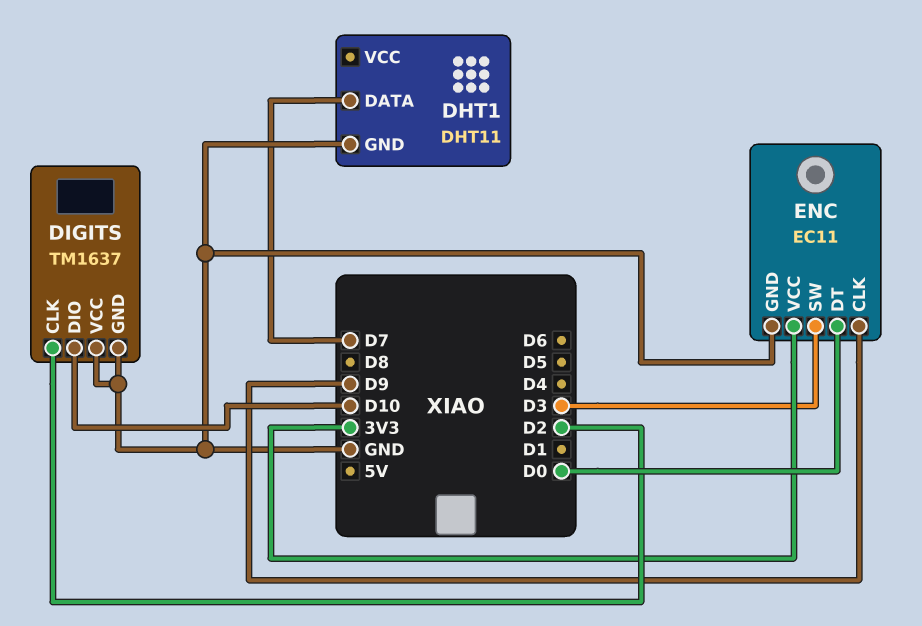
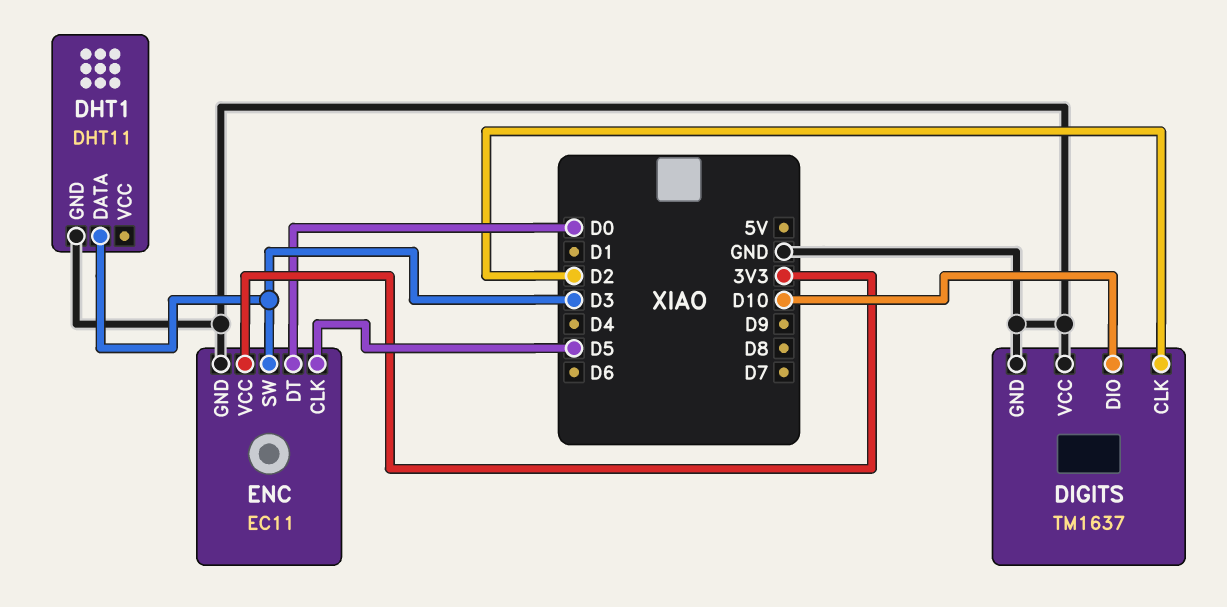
DHT1 pin DATA: D7 -> D3
ENC pin CLK: D9 -> D5

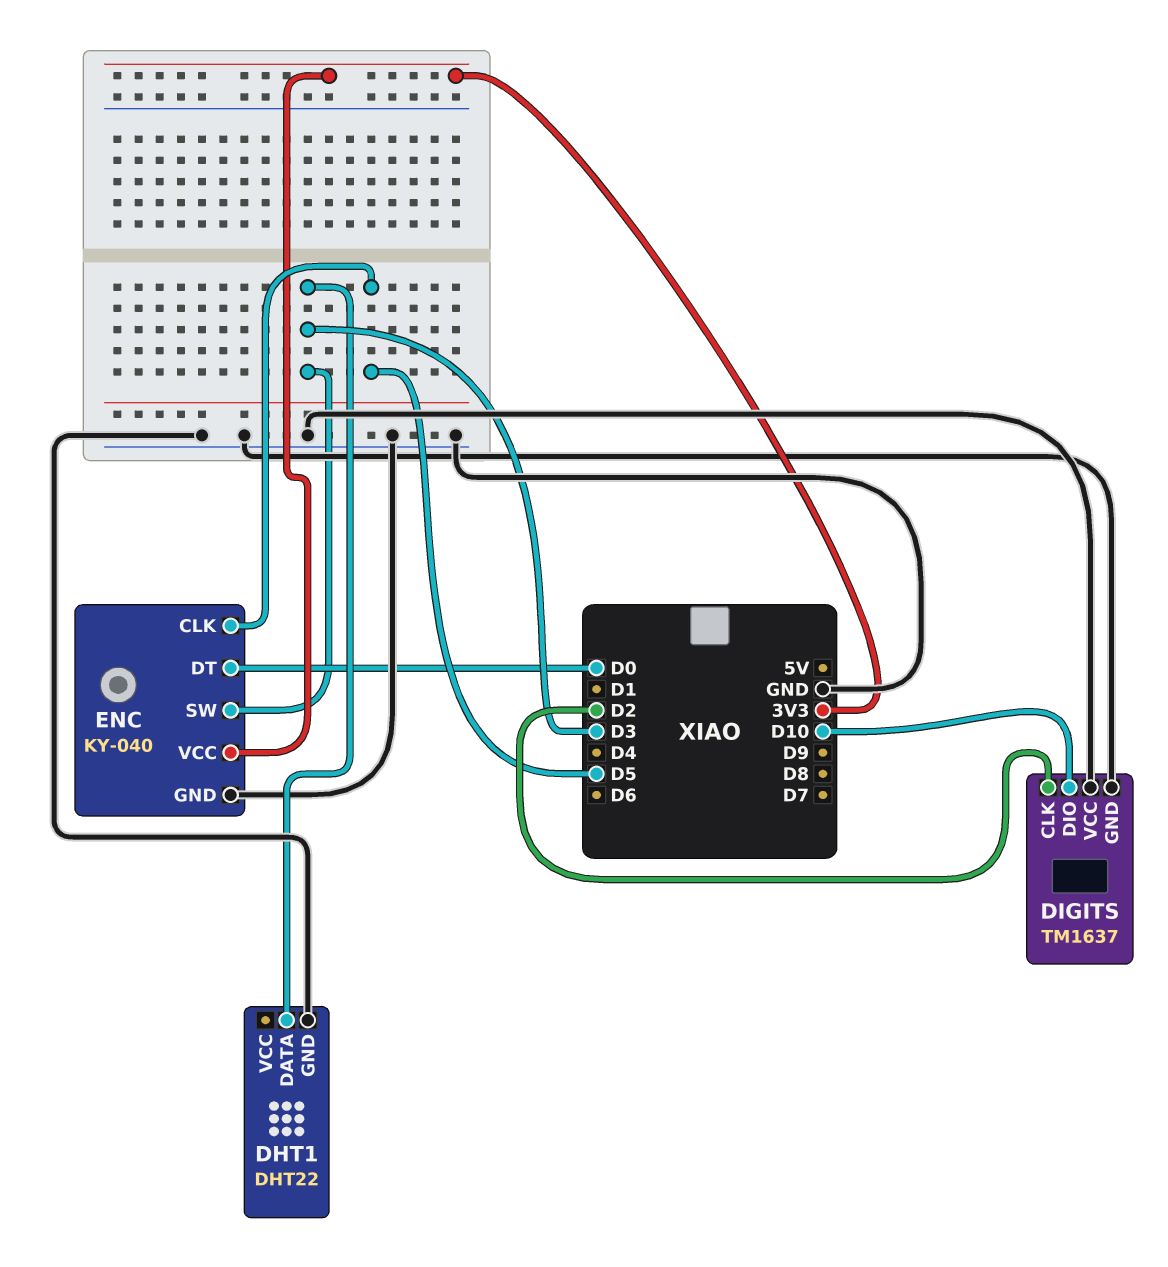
DHT1: DHT11 -> DHT22
ENC: EC11 -> KY-040

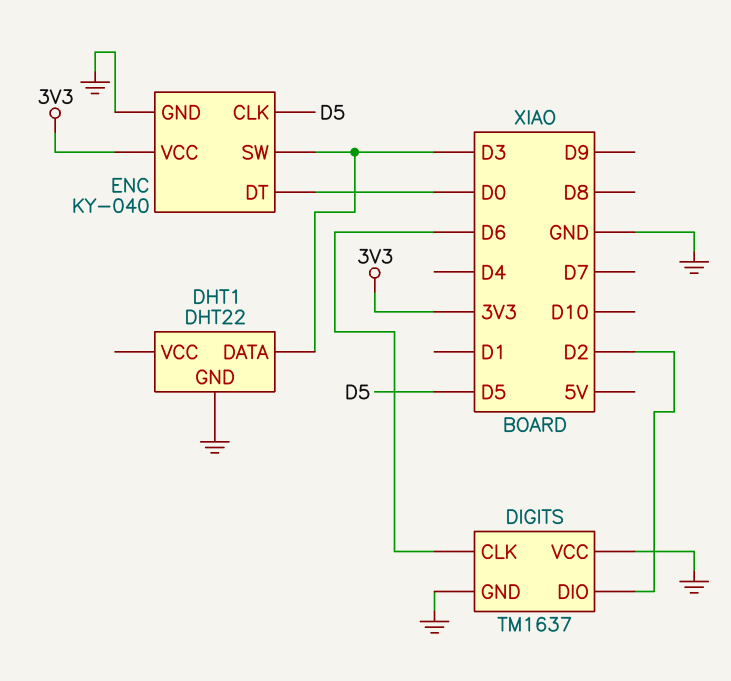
DIGITS pin CLK: D2 -> D6
DIGITS pin DIO: D10 -> D2

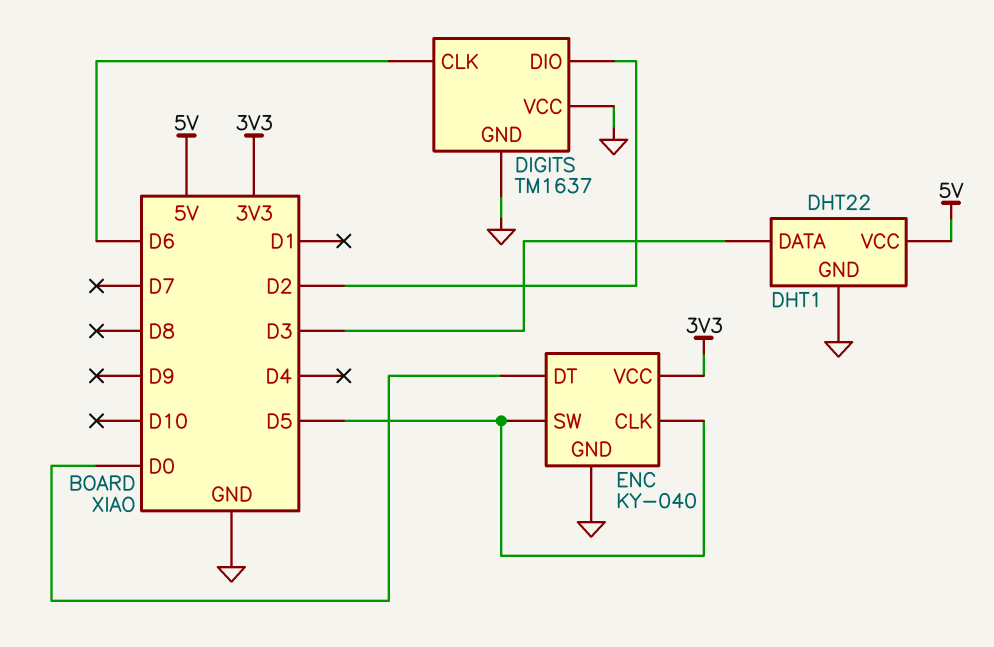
DHT1 pin VCC: none -> 5V
ENC pin SW: D3 -> D5

